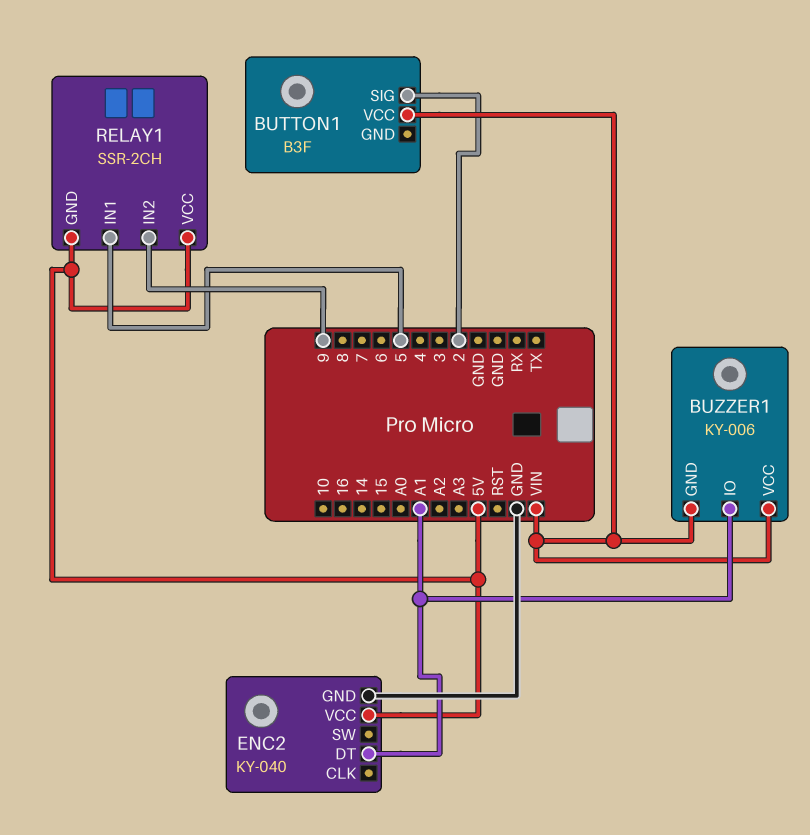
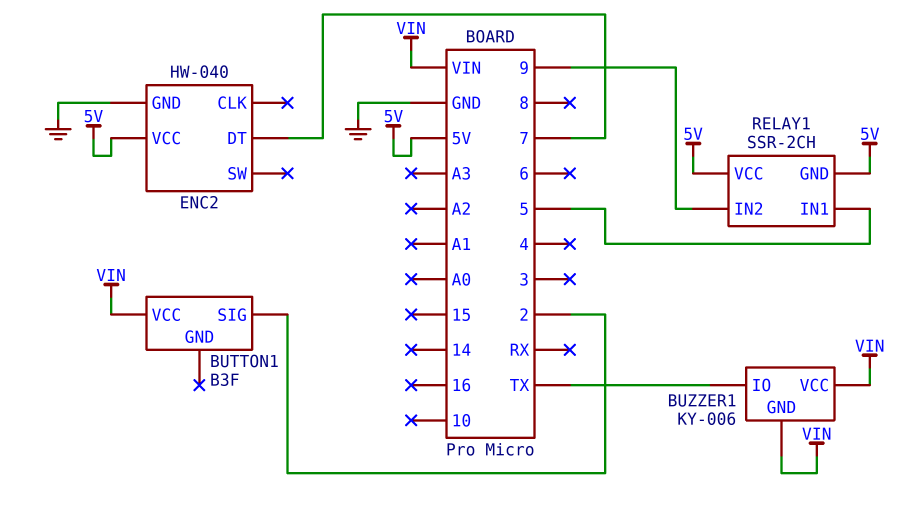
BUZZER1 pin IO: A1 -> TX
ENC2: KY-040 -> HW-040
ENC2 pin DT: A1 -> 7

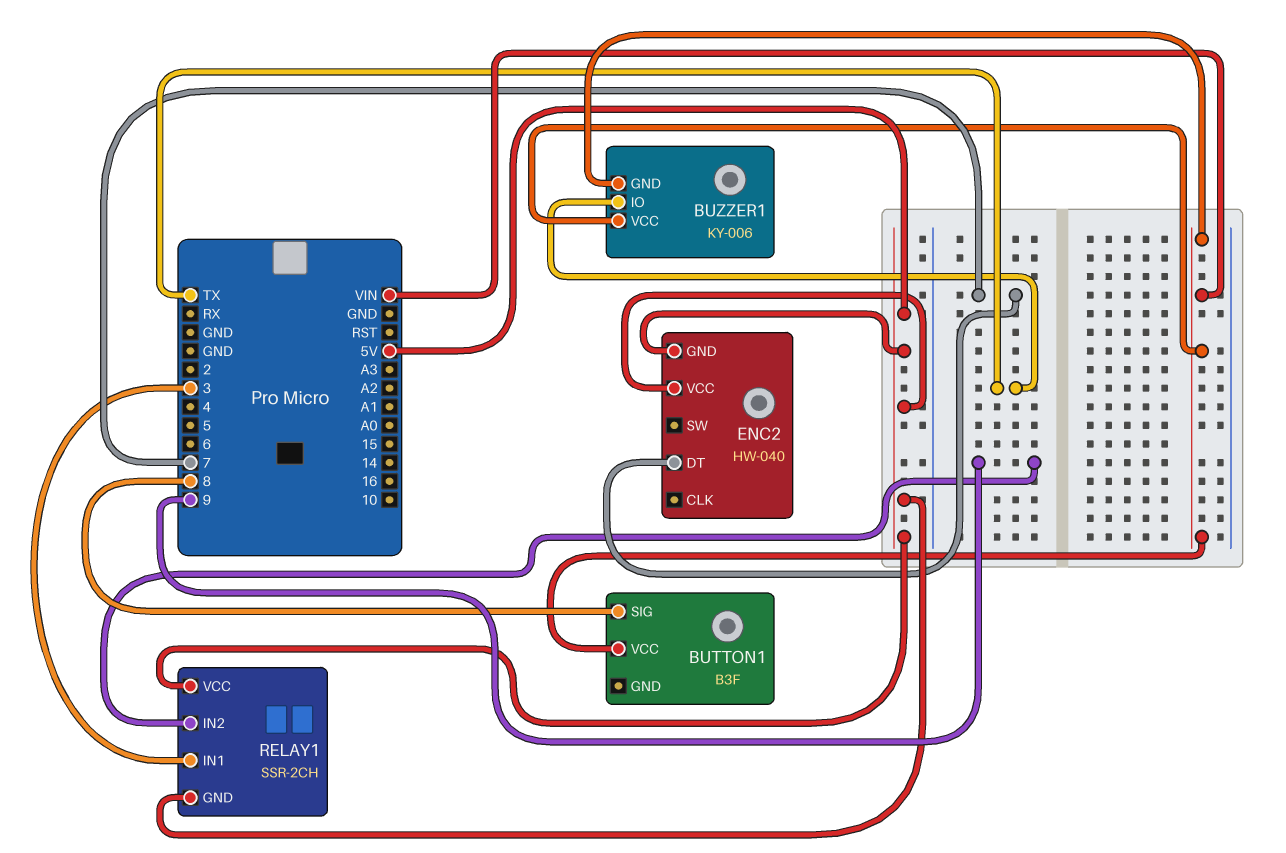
BUTTON1 pin SIG: 2 -> 8
ENC2 pin GND: GND -> 5V
RELAY1 pin IN1: 5 -> 3

